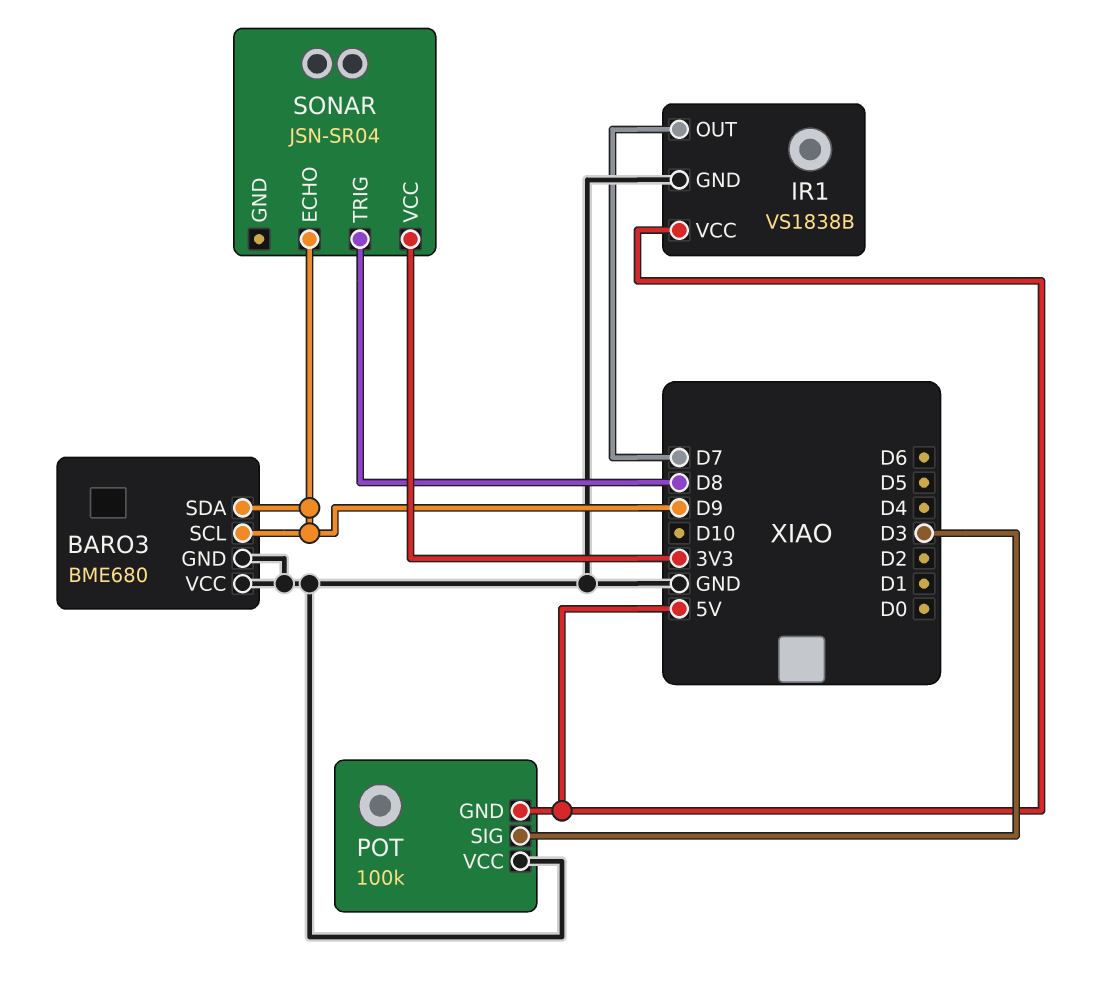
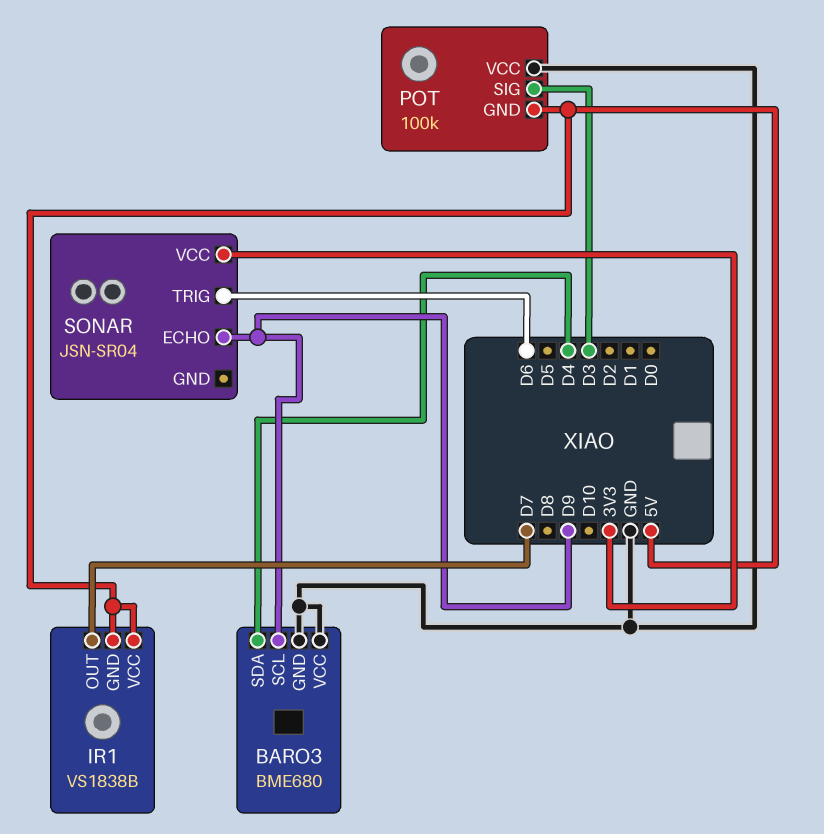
BARO3 pin SDA: D9 -> D4
IR1 pin GND: GND -> 5V
SONAR pin TRIG: D8 -> D6

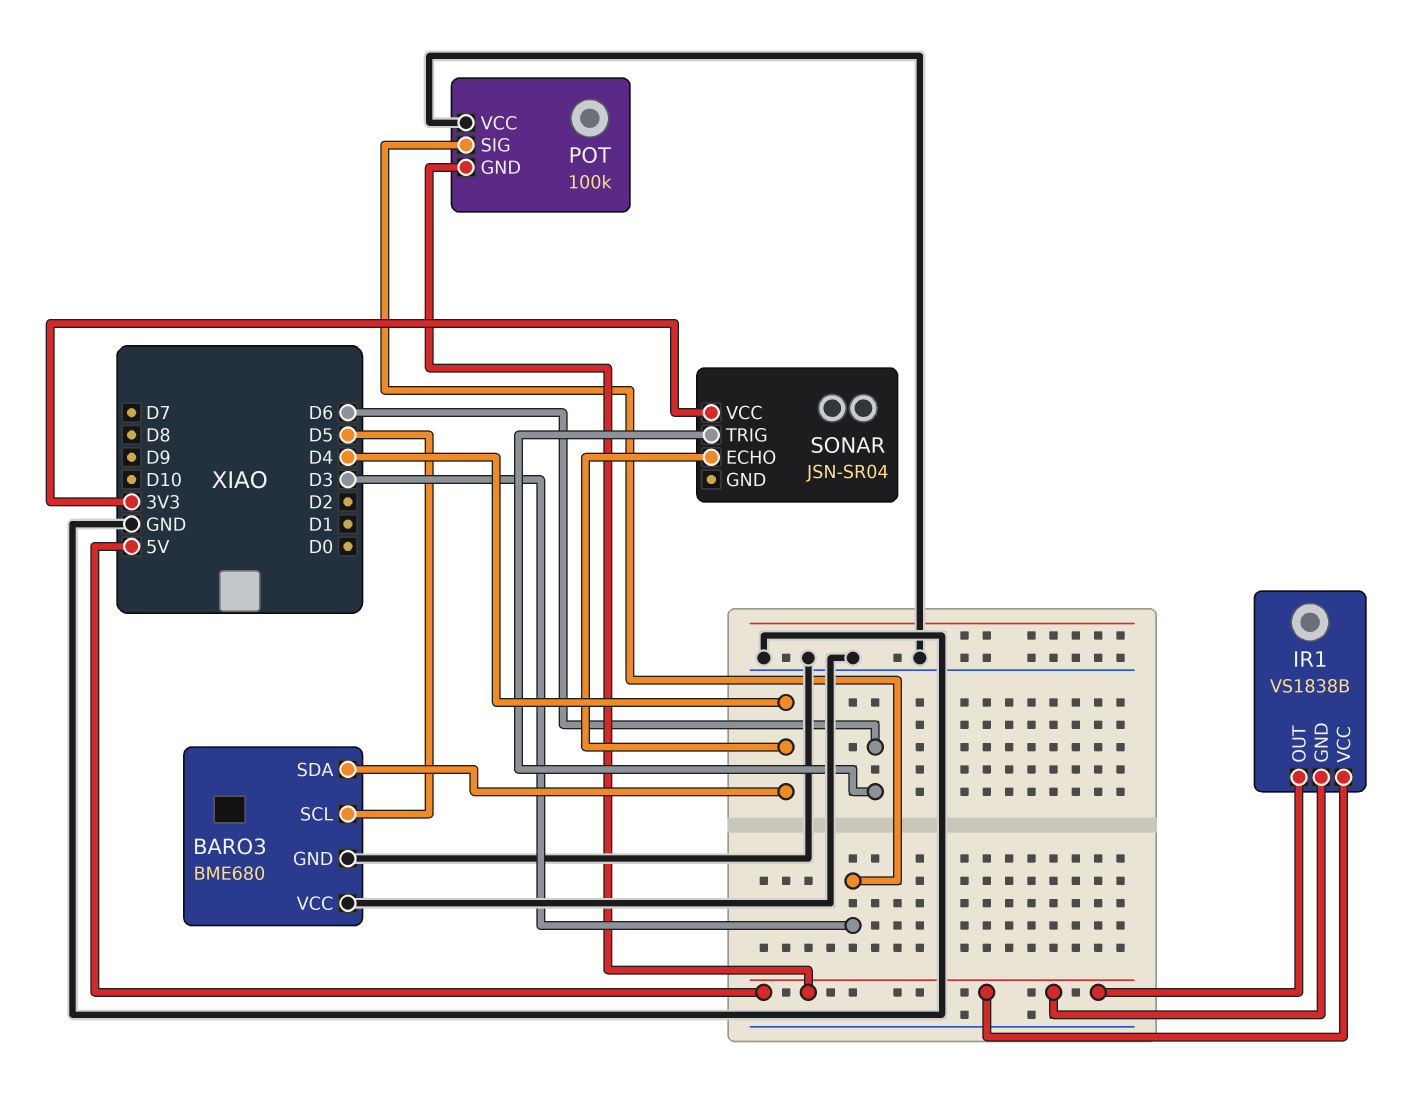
BARO3 pin SCL: D9 -> D5
IR1 pin OUT: D7 -> 5V
SONAR pin ECHO: D9 -> D4

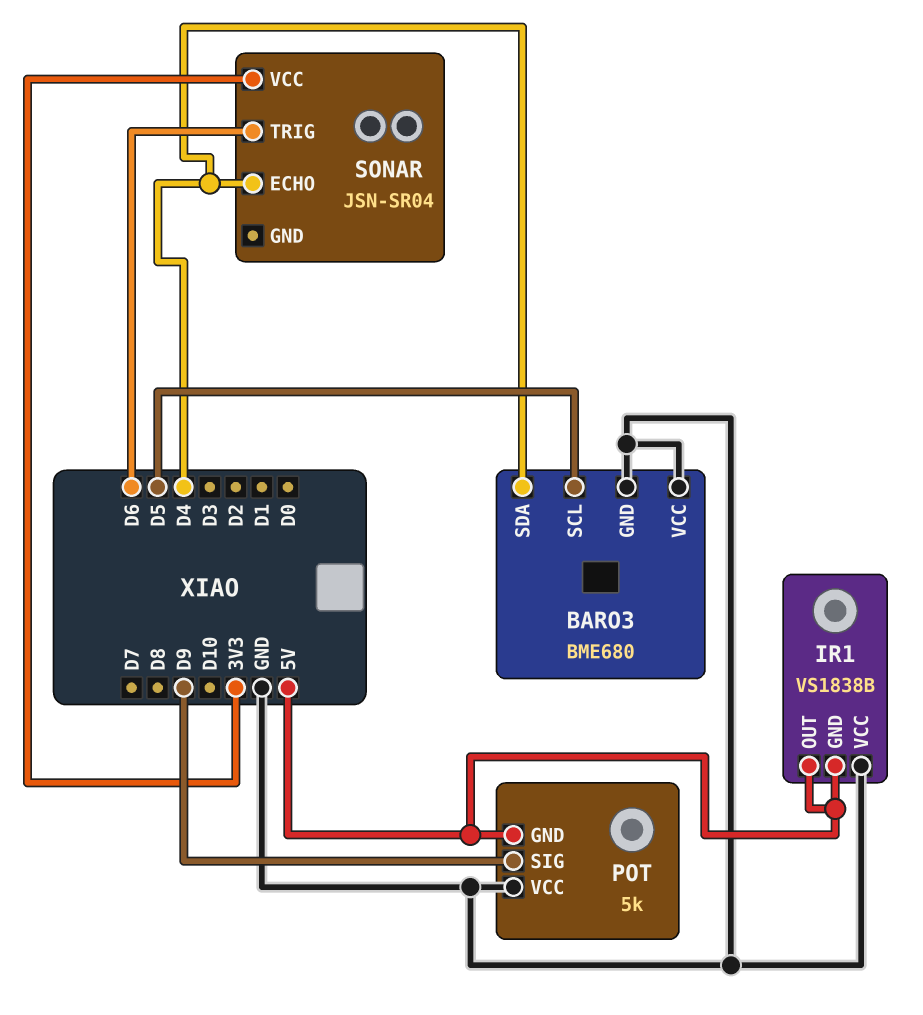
IR1 pin VCC: 5V -> GND
POT: 100k -> 5k
POT pin SIG: D3 -> D9

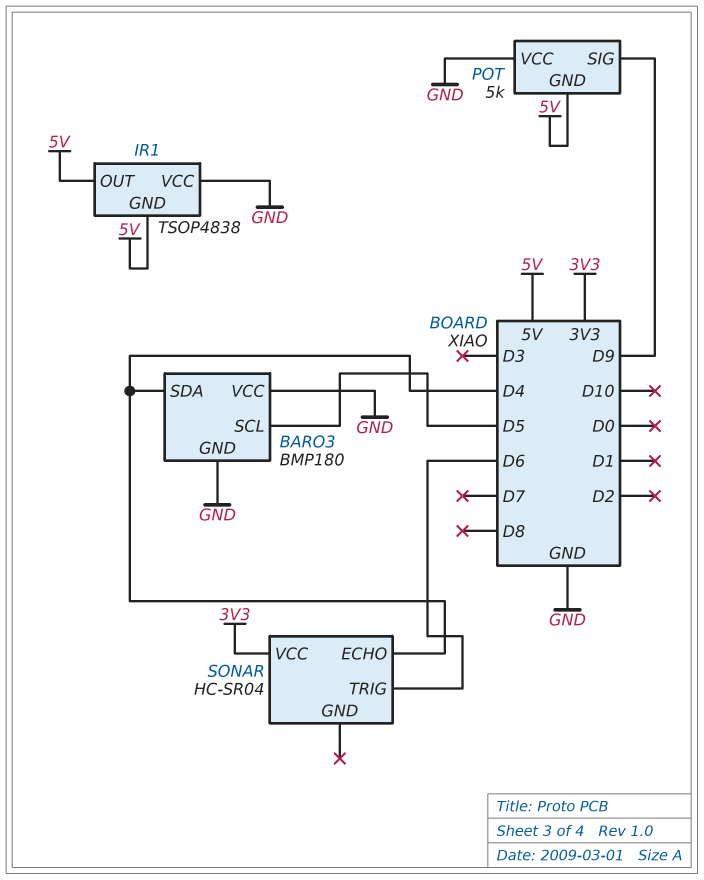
BARO3: BME680 -> BMP180
IR1: VS1838B -> TSOP4838
SONAR: JSN-SR04 -> HC-SR04

